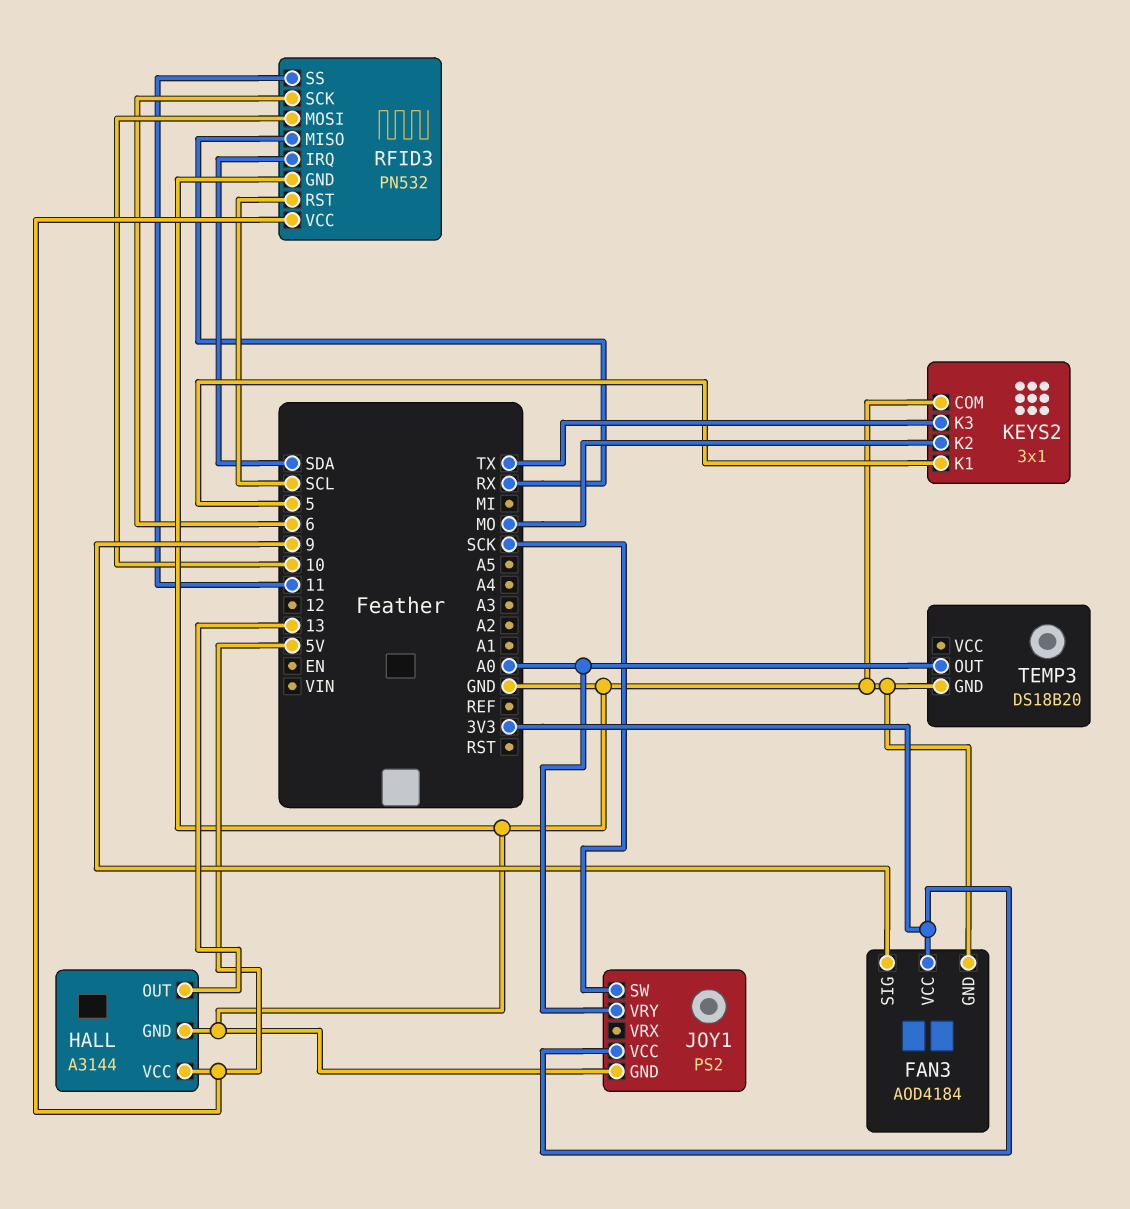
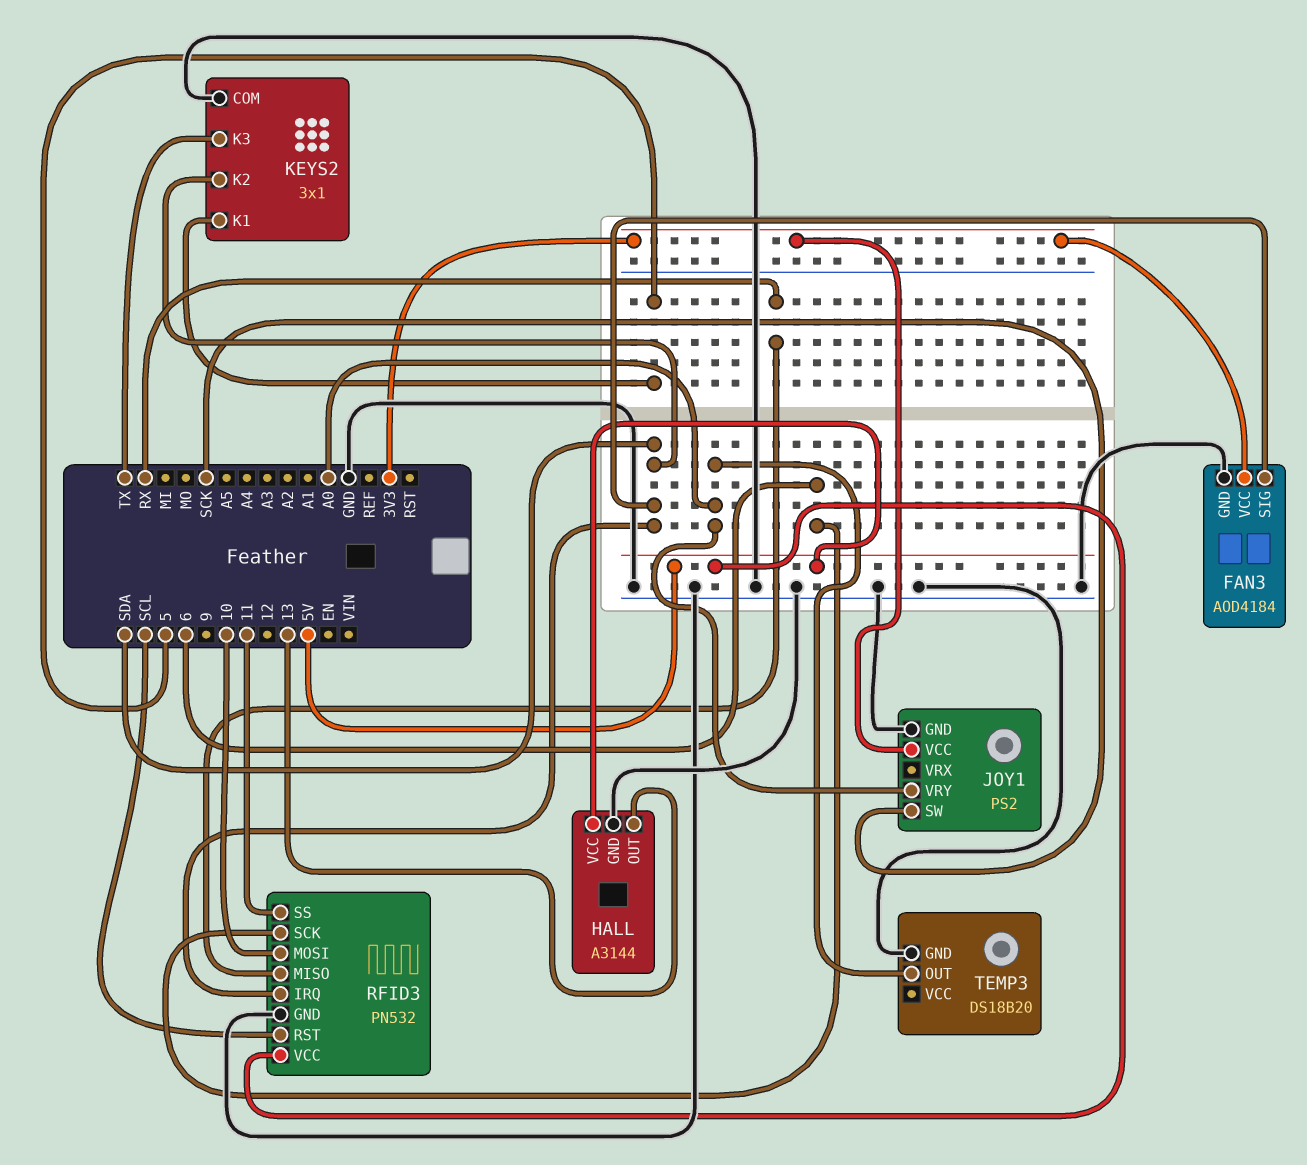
FAN3 pin SIG: 9 -> SDA
KEYS2 pin K2: MO -> SDA

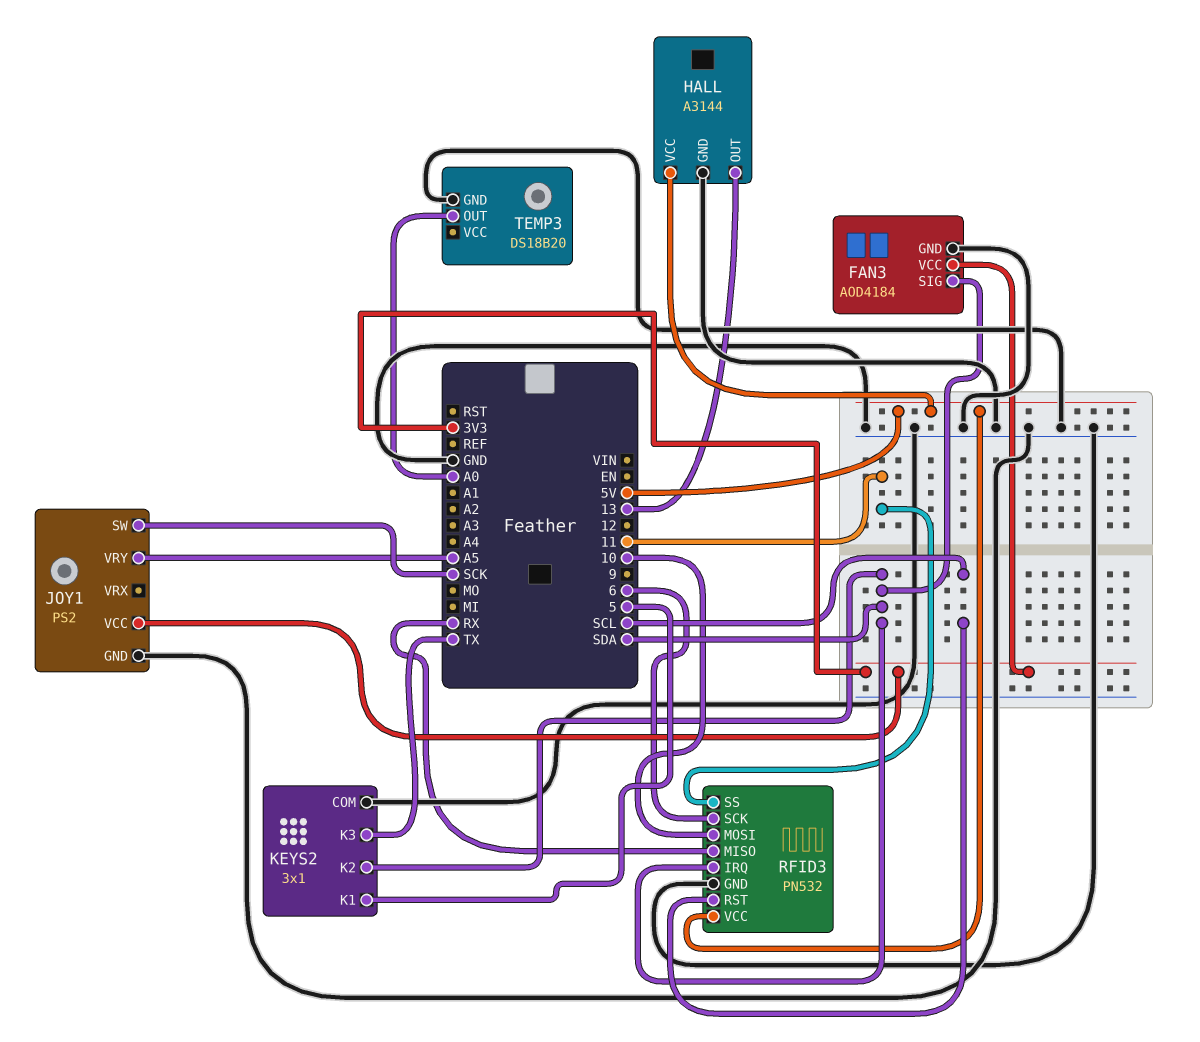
JOY1 pin VRY: A0 -> A5

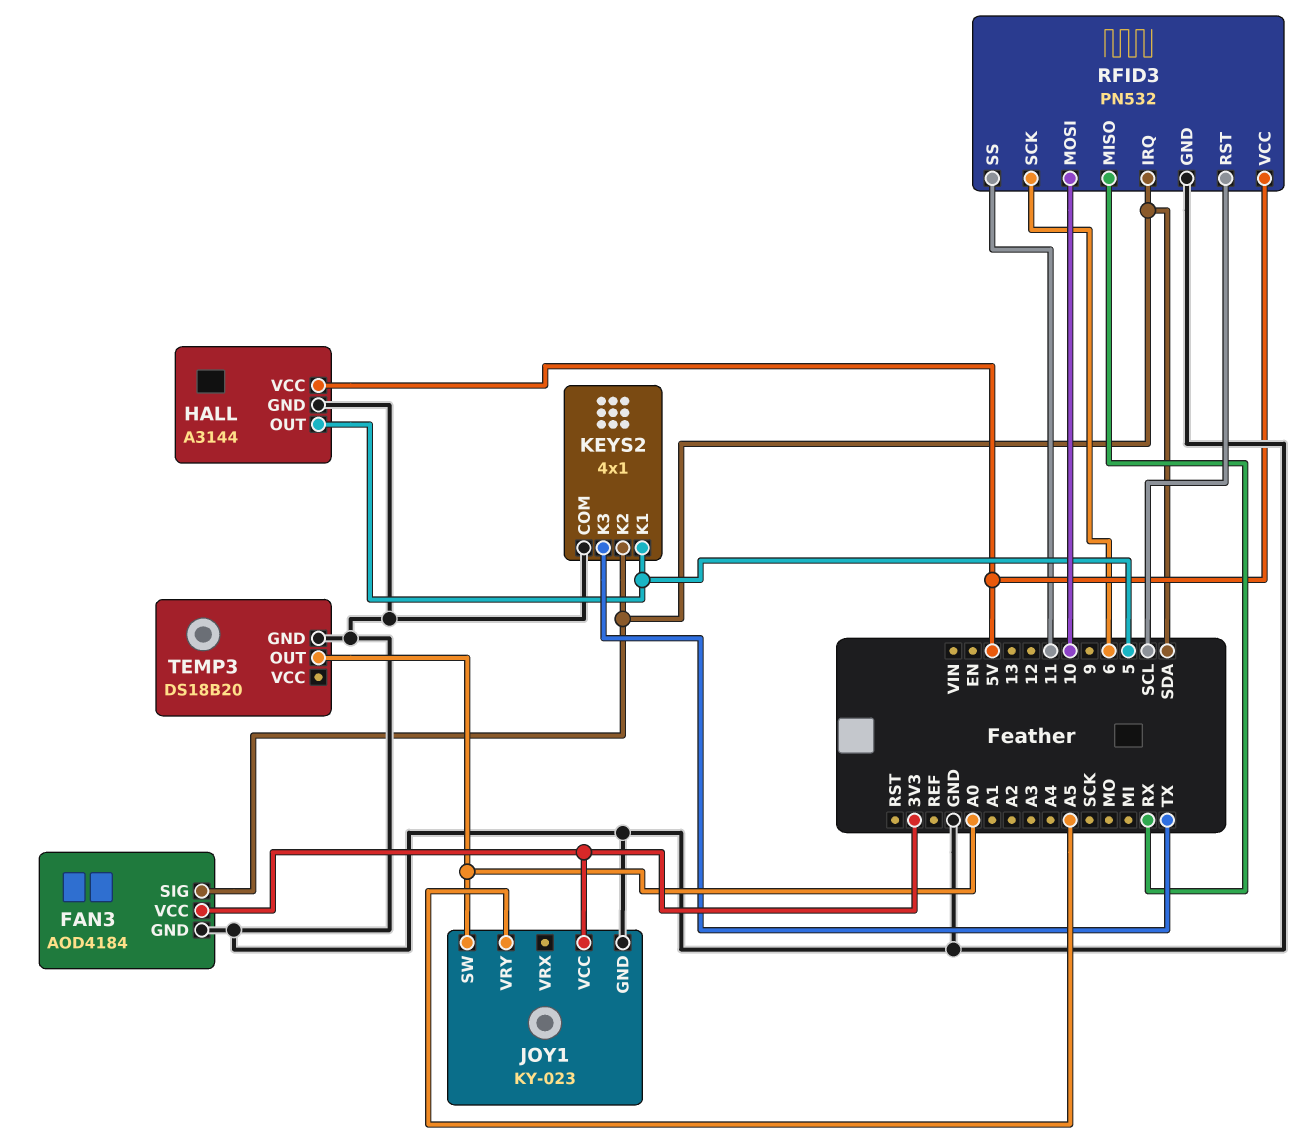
HALL pin OUT: 13 -> 5
JOY1: PS2 -> KY-023
JOY1 pin SW: SCK -> A0
KEYS2: 3x1 -> 4x1

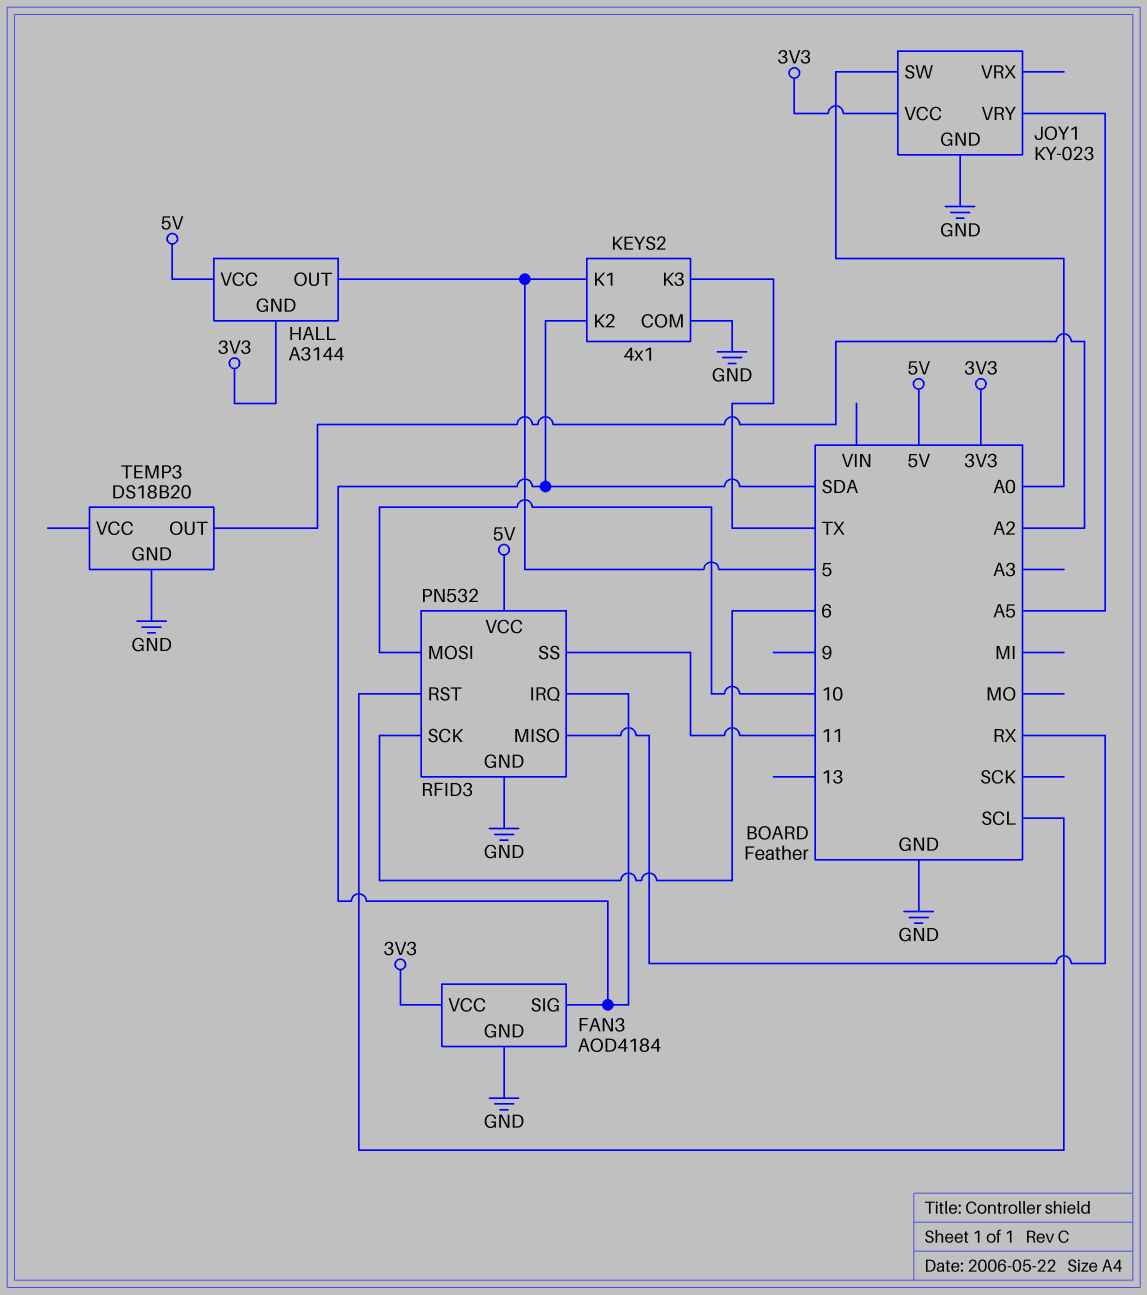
HALL pin GND: GND -> 3V3
TEMP3 pin OUT: A0 -> A2

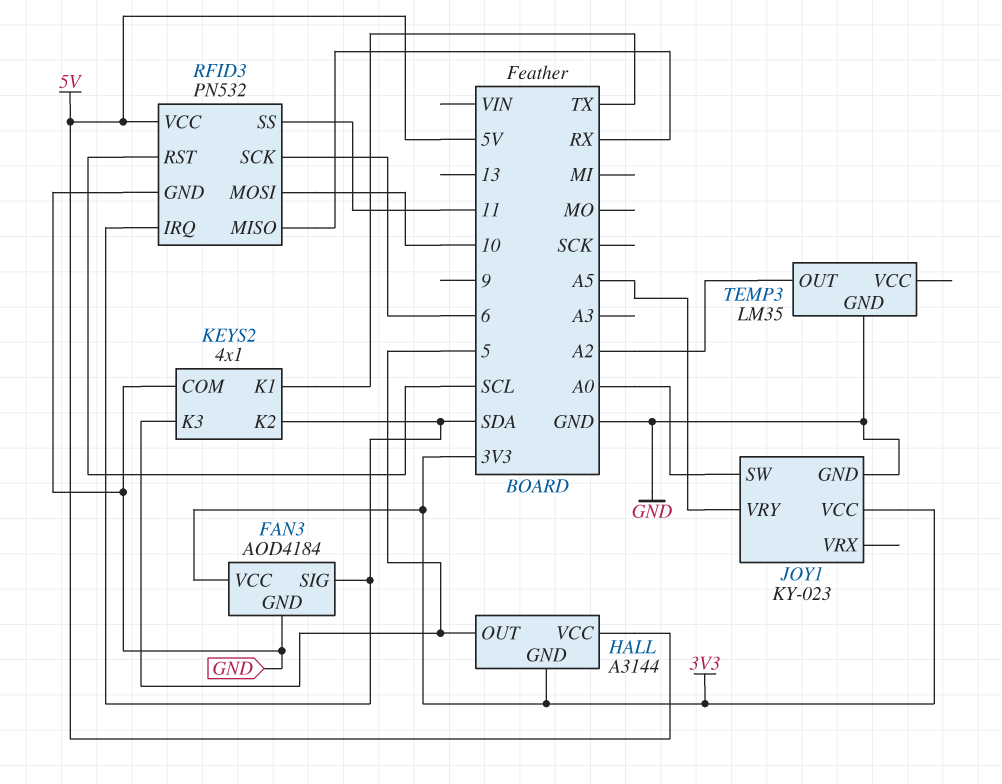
KEYS2 pin K1: 5 -> TX
KEYS2 pin K3: TX -> 5
TEMP3: DS18B20 -> LM35

